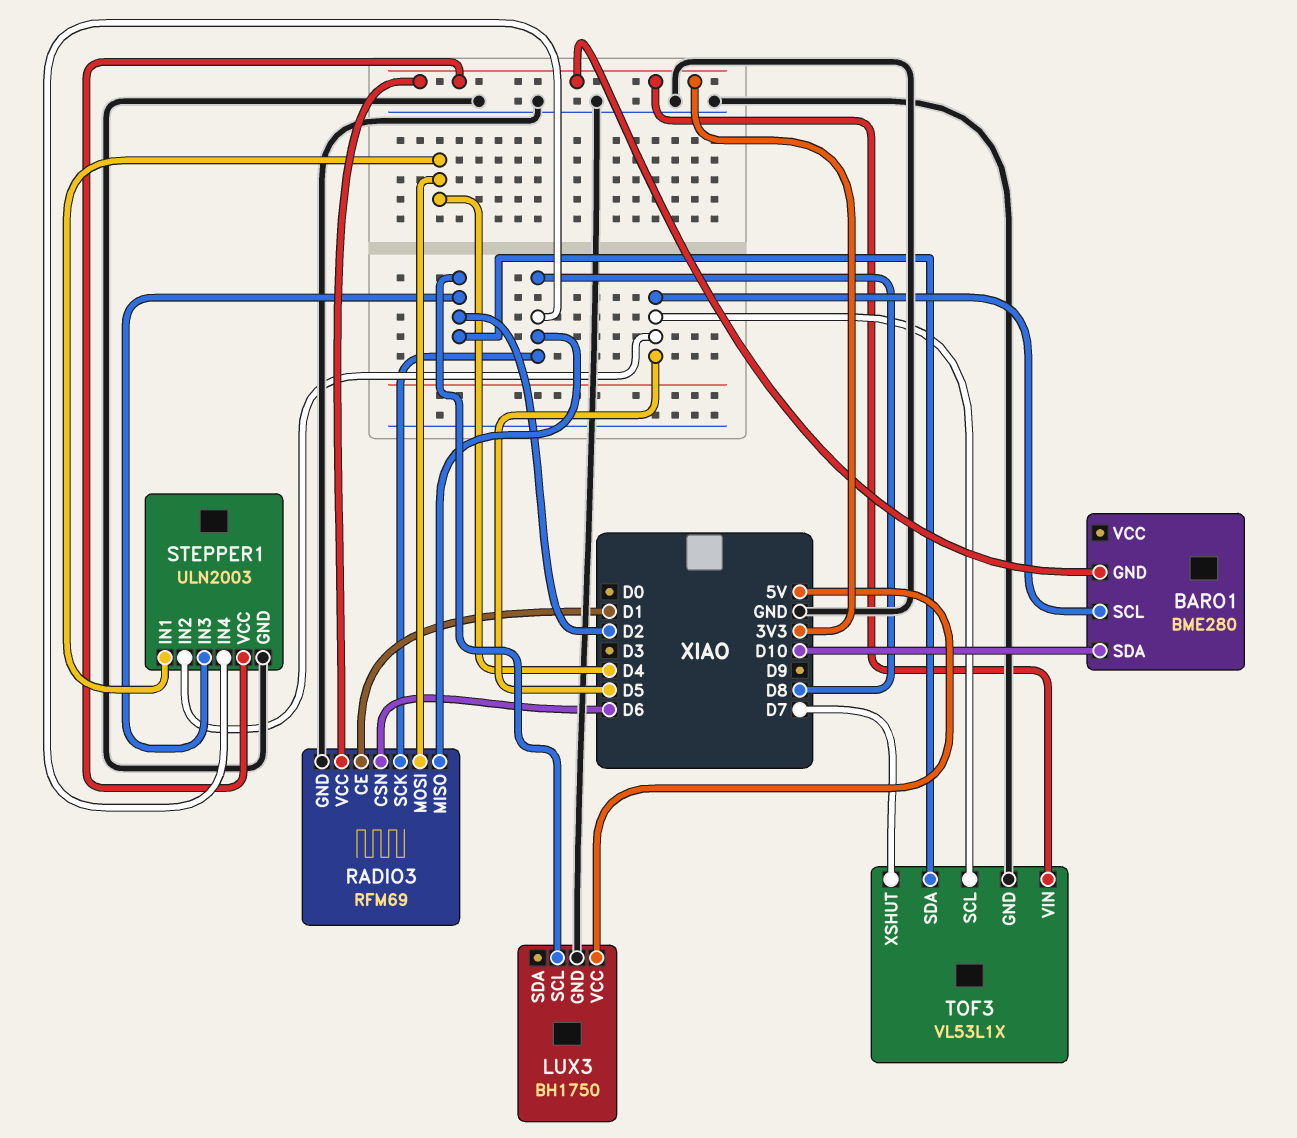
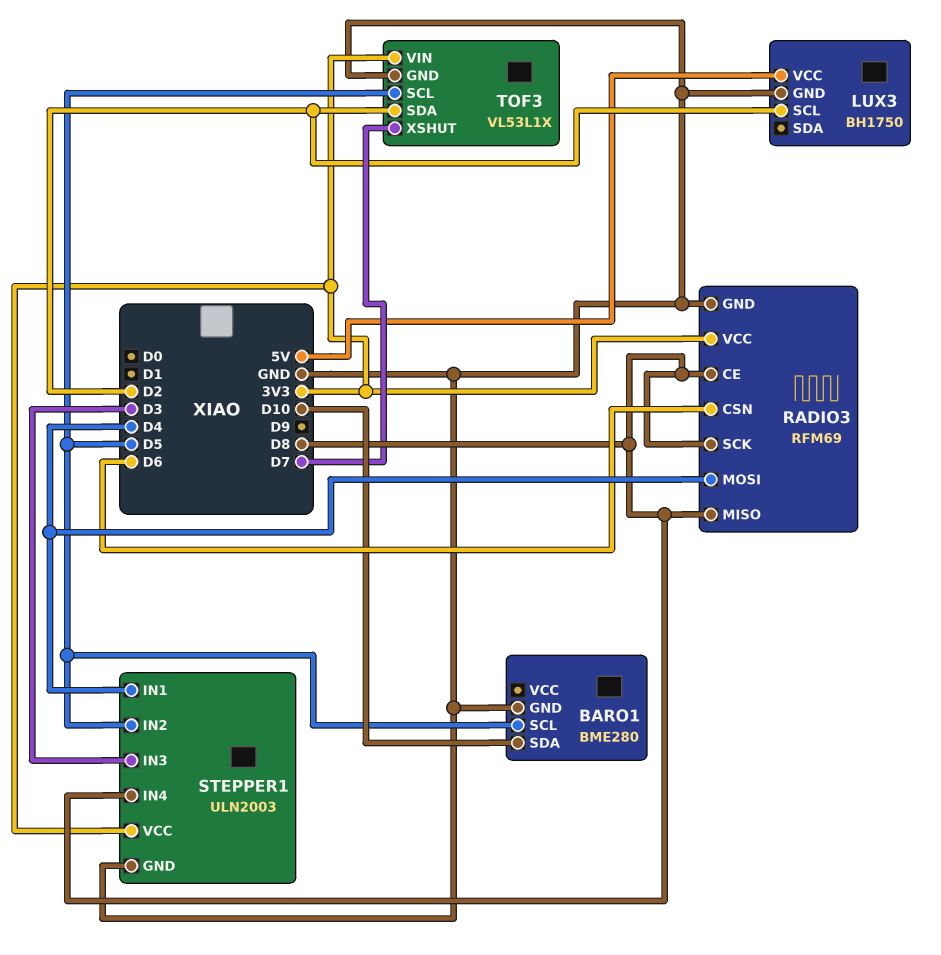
BARO1 pin GND: 3V3 -> GND
RADIO3 pin CE: D1 -> D8
STEPPER1 pin IN3: D2 -> D3

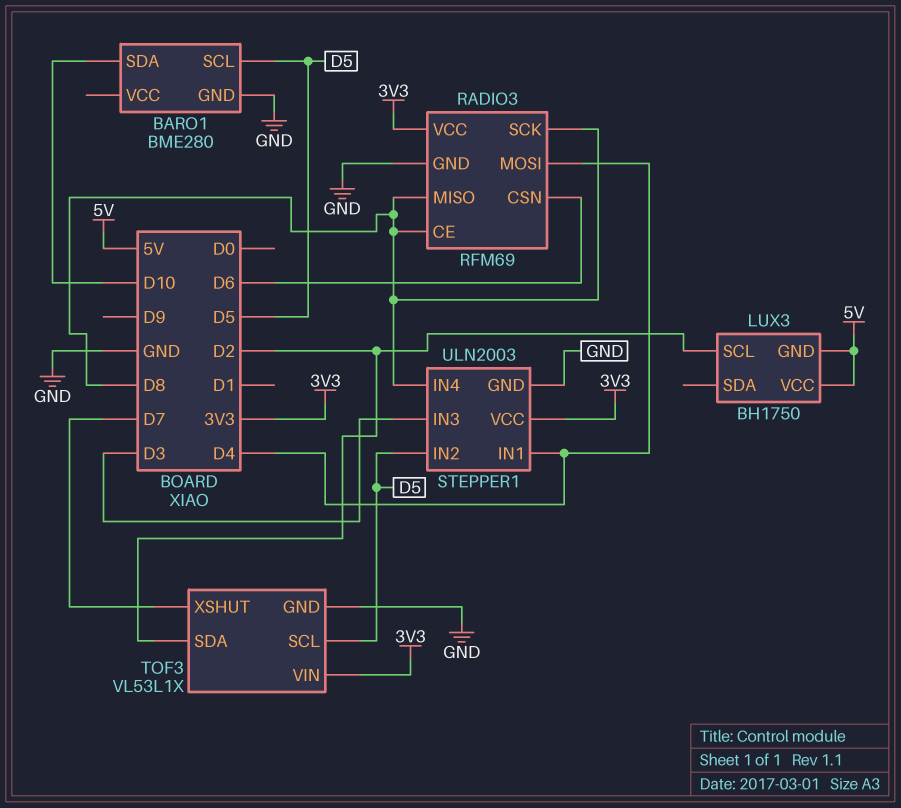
LUX3 pin GND: GND -> 5V

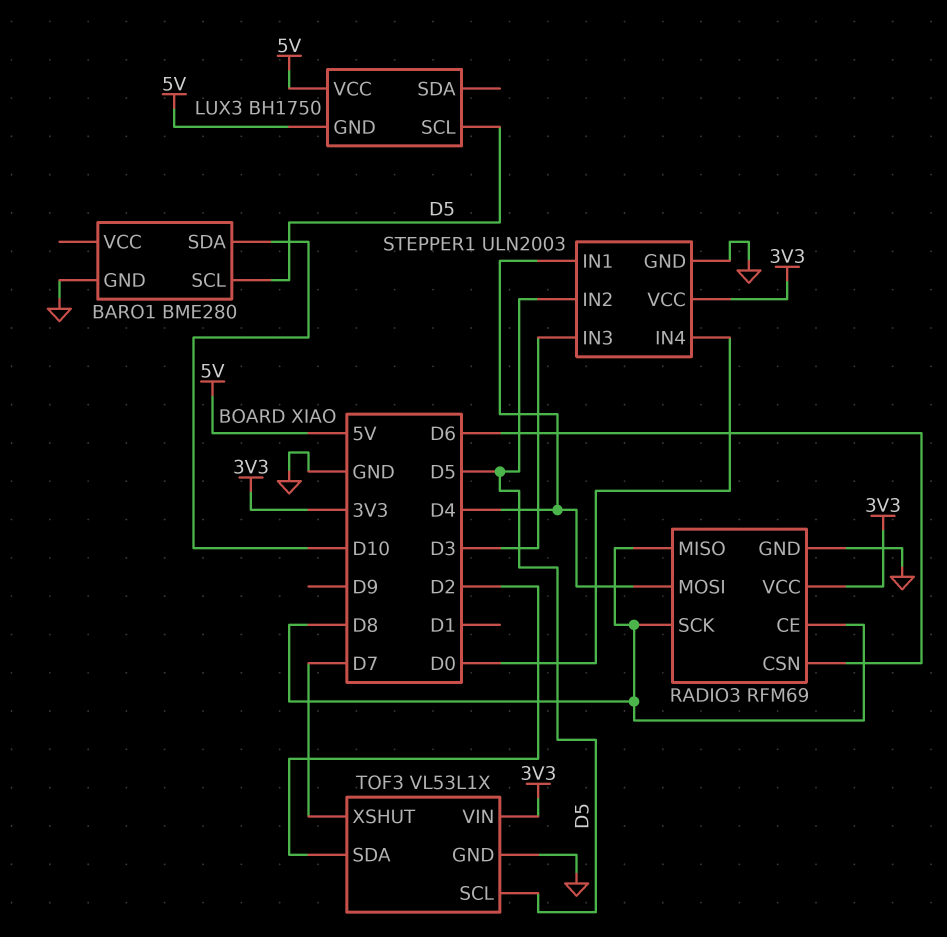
LUX3 pin SCL: D2 -> D5
STEPPER1 pin IN4: D8 -> D0

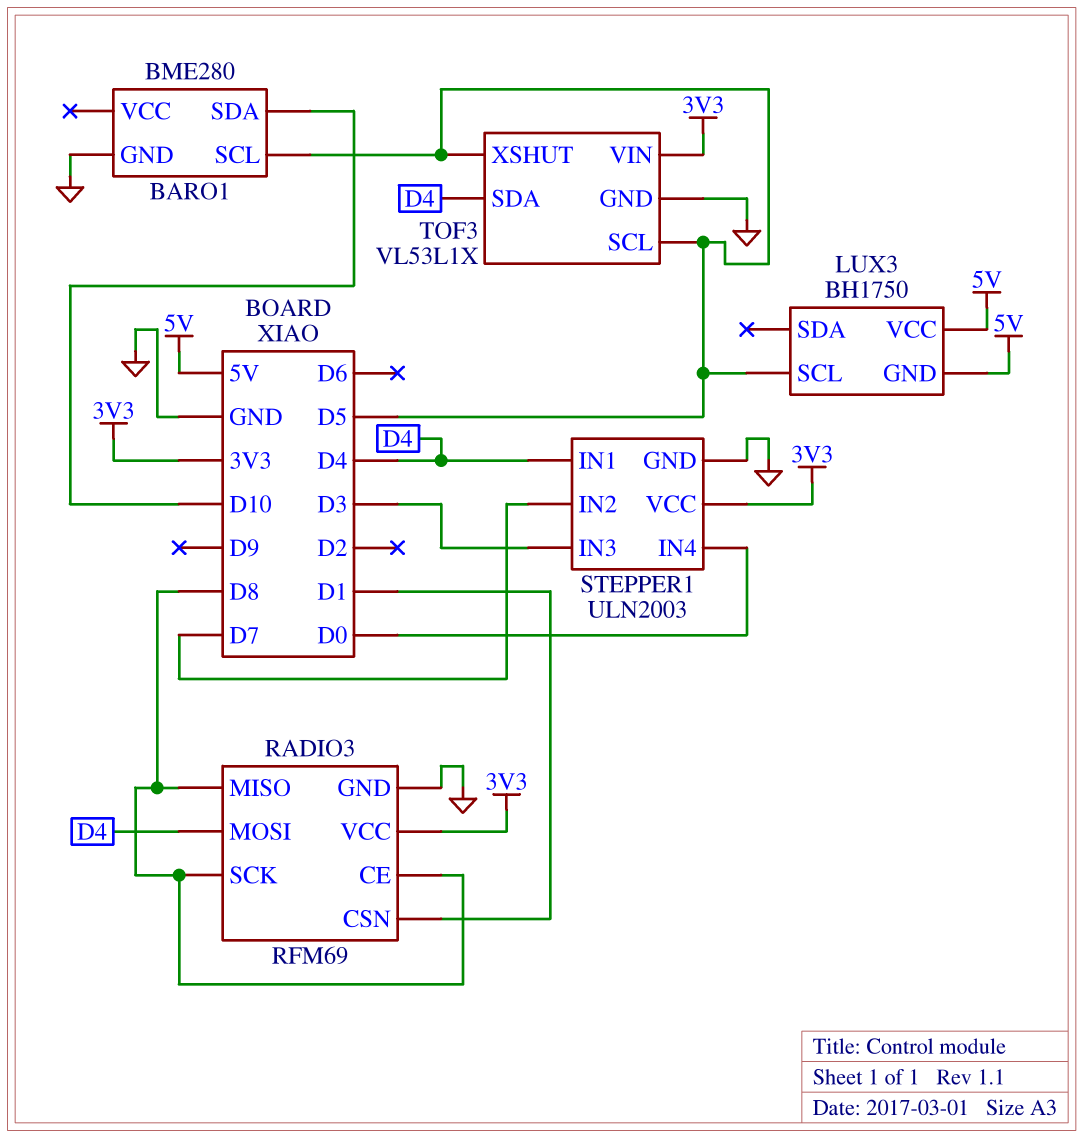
RADIO3 pin CSN: D6 -> D1
STEPPER1 pin IN2: D5 -> D7
TOF3 pin SDA: D2 -> D4
TOF3 pin XSHUT: D7 -> D5

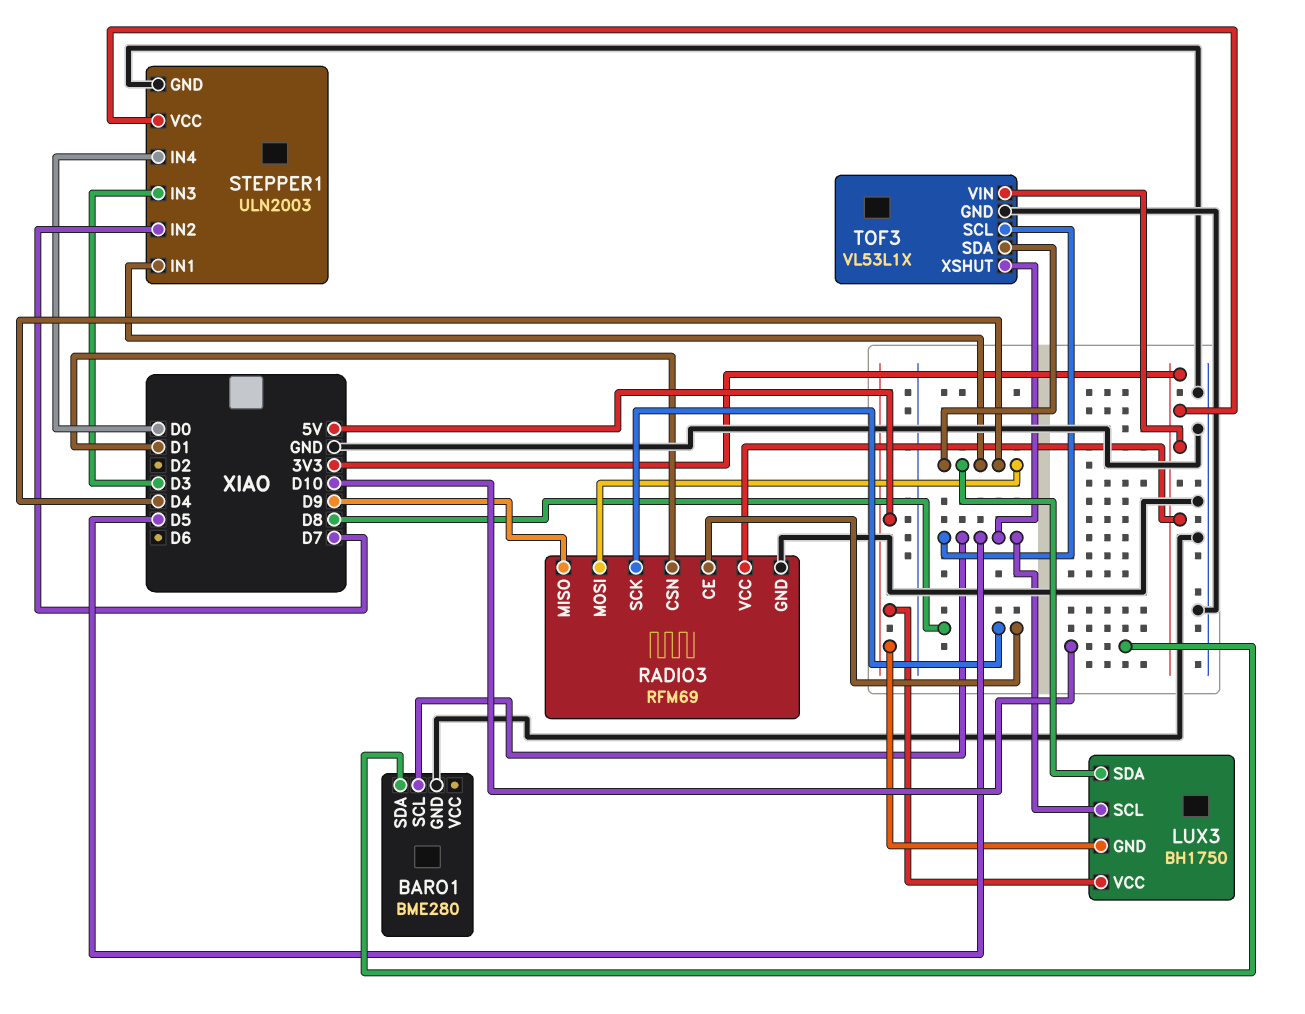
LUX3 pin SDA: none -> D4
RADIO3 pin MISO: D8 -> D9

